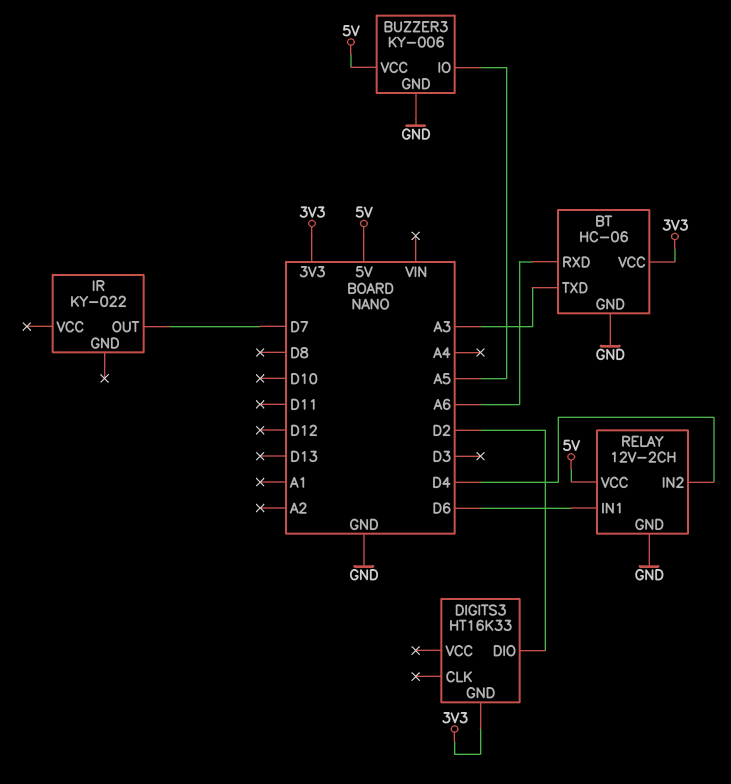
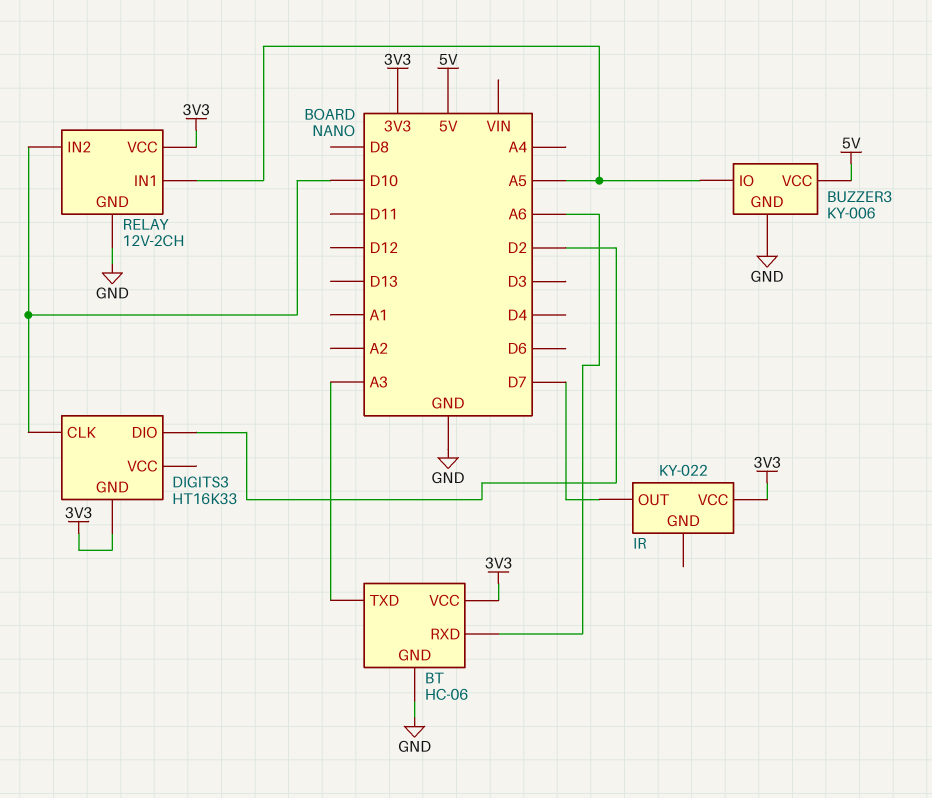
DIGITS3 pin CLK: none -> D10
IR pin VCC: none -> 3V3
RELAY pin IN1: D6 -> A5
RELAY pin IN2: D4 -> D10
RELAY pin VCC: 5V -> 3V3

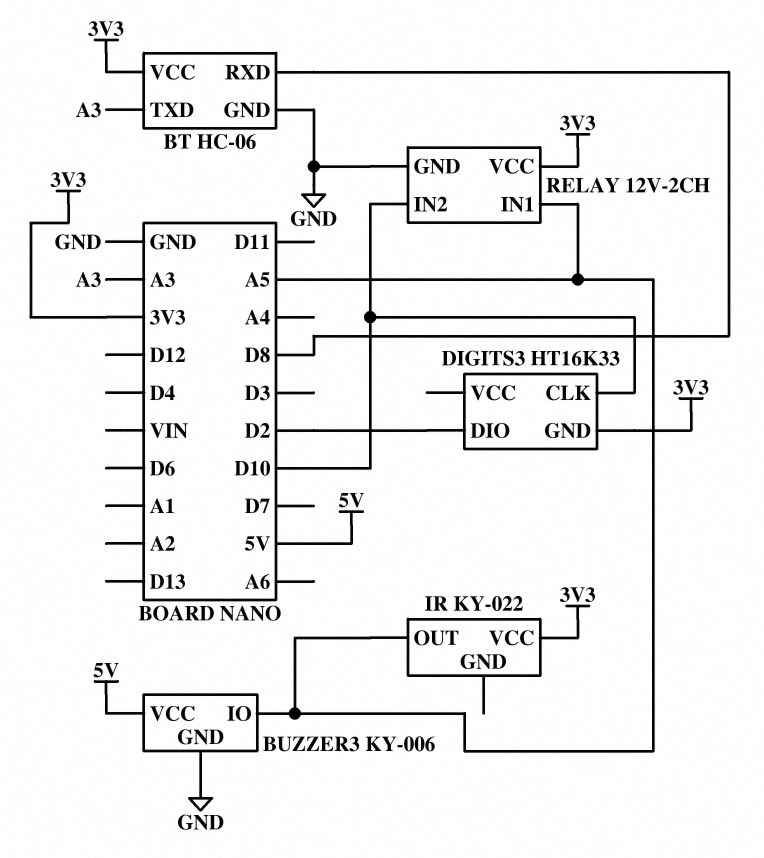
BT pin RXD: A6 -> D8
IR pin OUT: D7 -> A5

